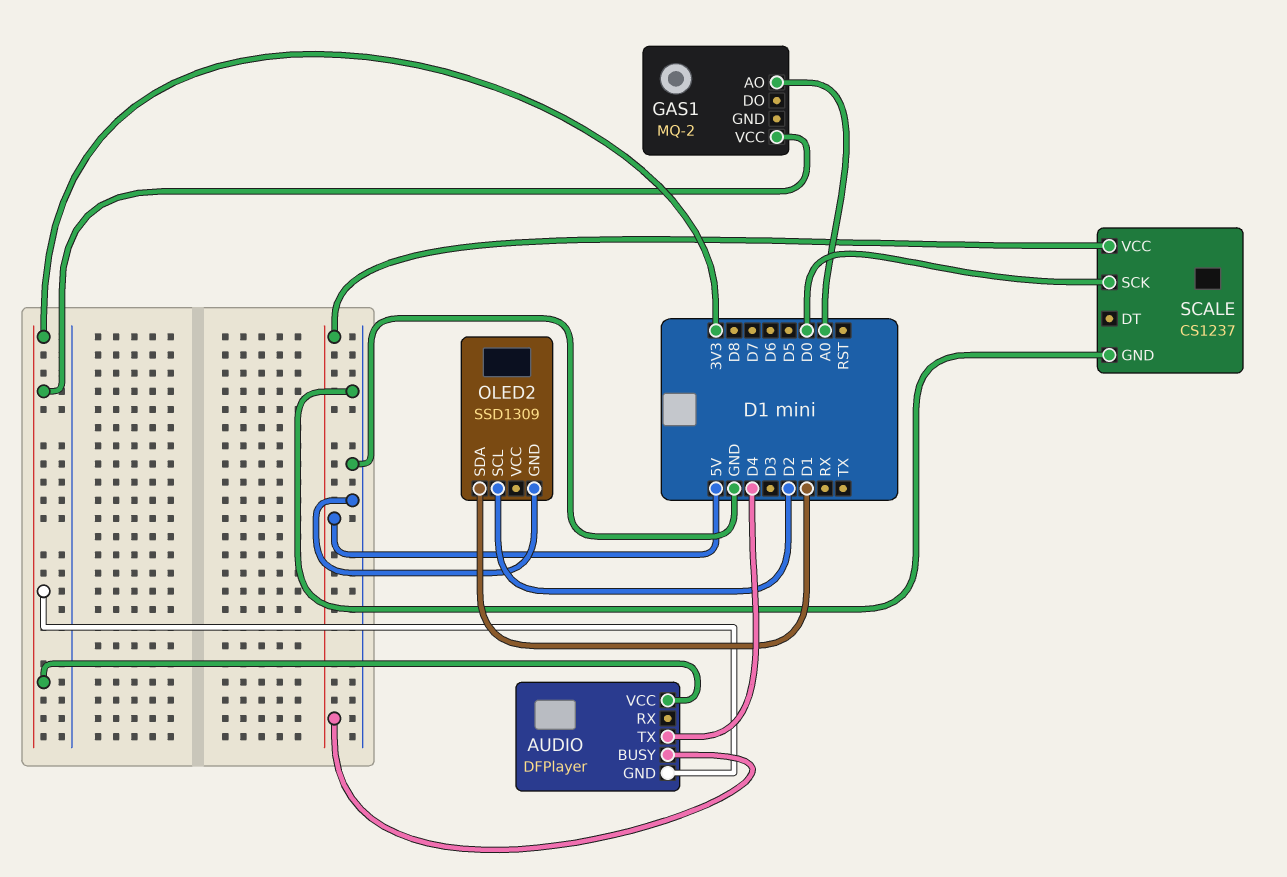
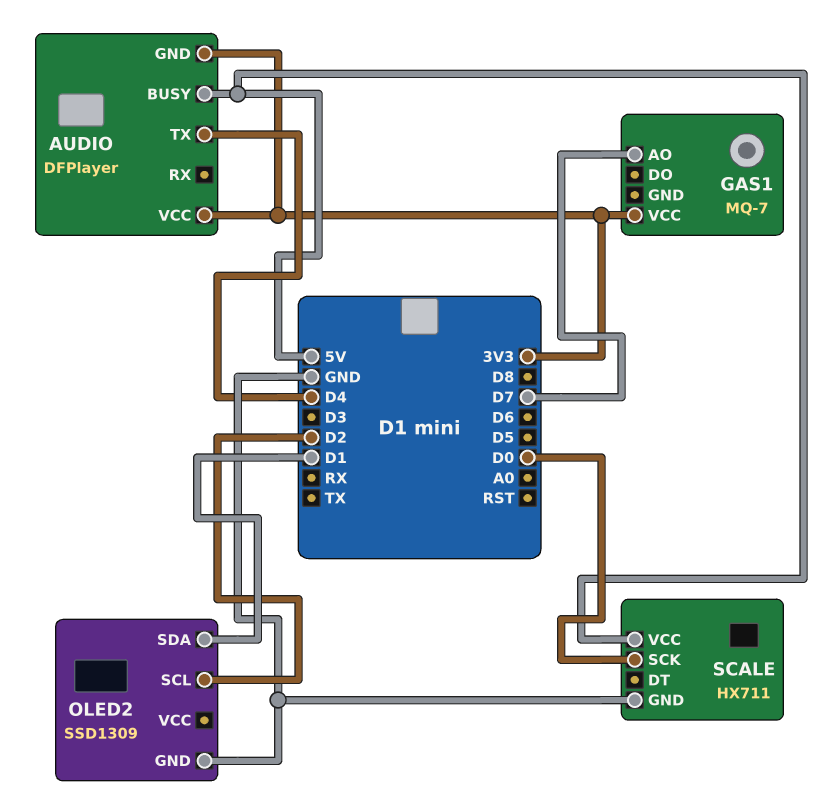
GAS1: MQ-2 -> MQ-7
GAS1 pin AO: A0 -> D7
SCALE: CS1237 -> HX711

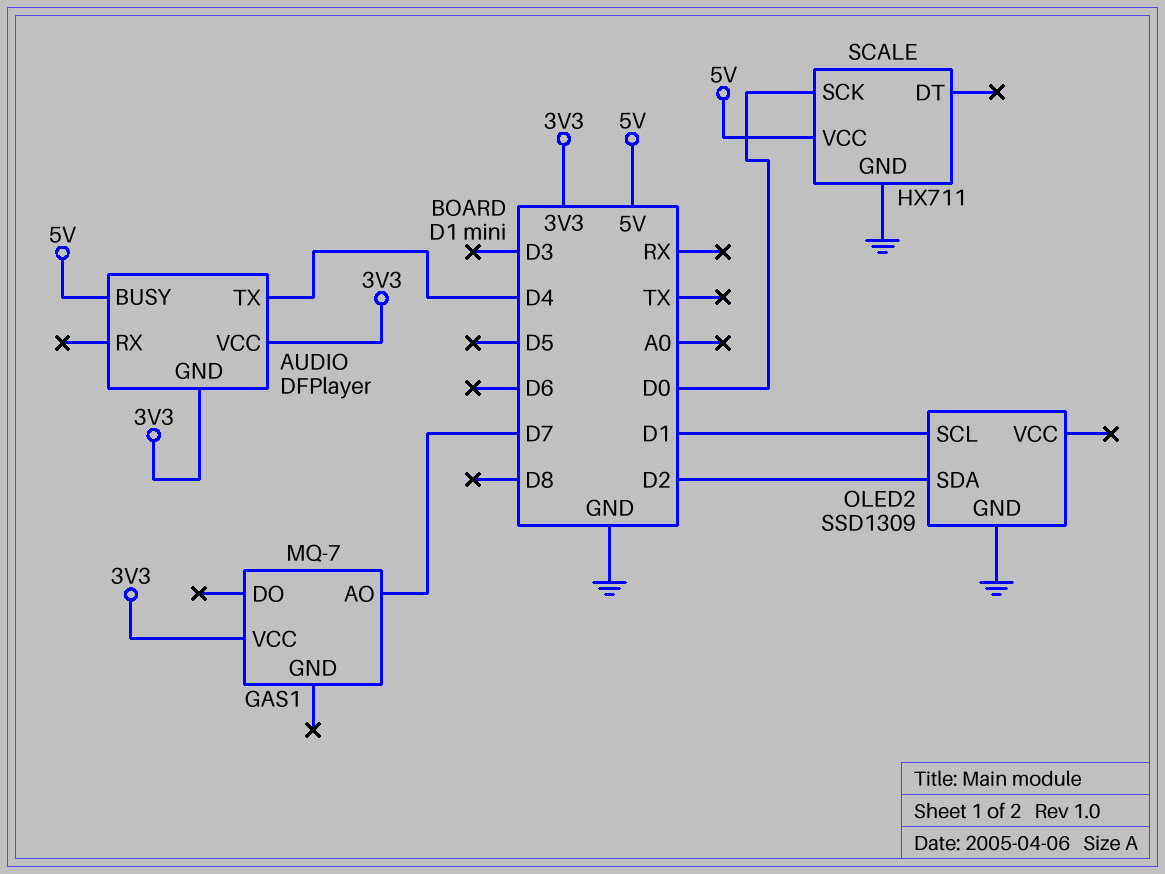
OLED2 pin SCL: D2 -> D1
OLED2 pin SDA: D1 -> D2

